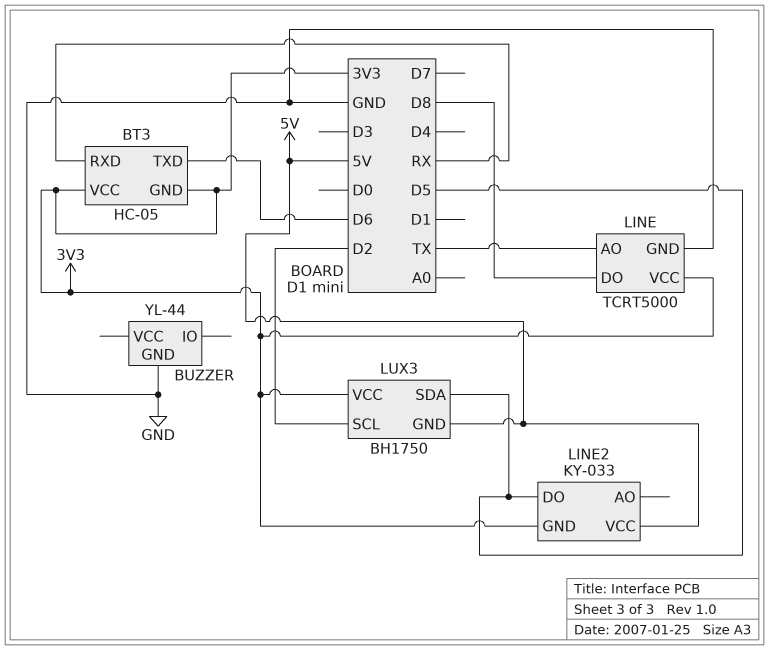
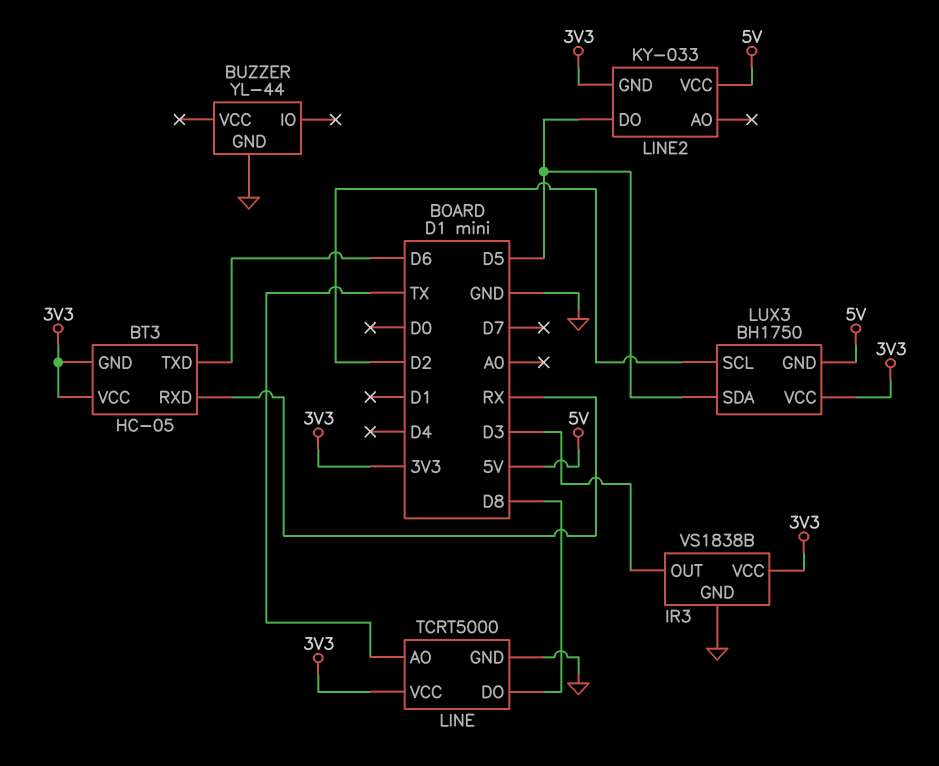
IR3: none -> VS1838B
IR3 pin GND: none -> GND
IR3 pin OUT: none -> D3
IR3 pin VCC: none -> 3V3

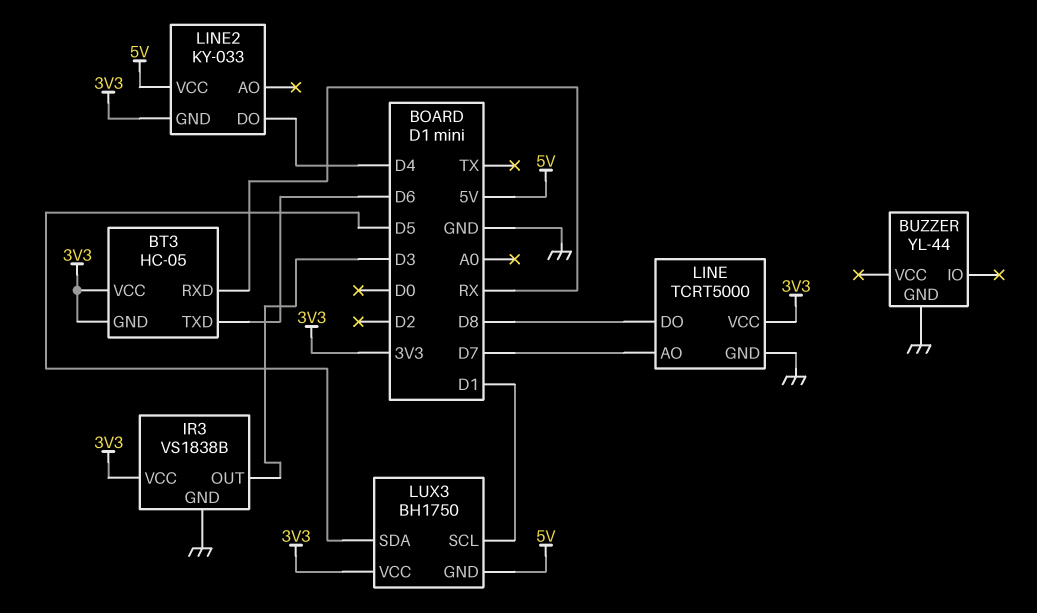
LINE pin AO: TX -> D7
LINE2 pin DO: D5 -> D4
LUX3 pin SCL: D2 -> D1

